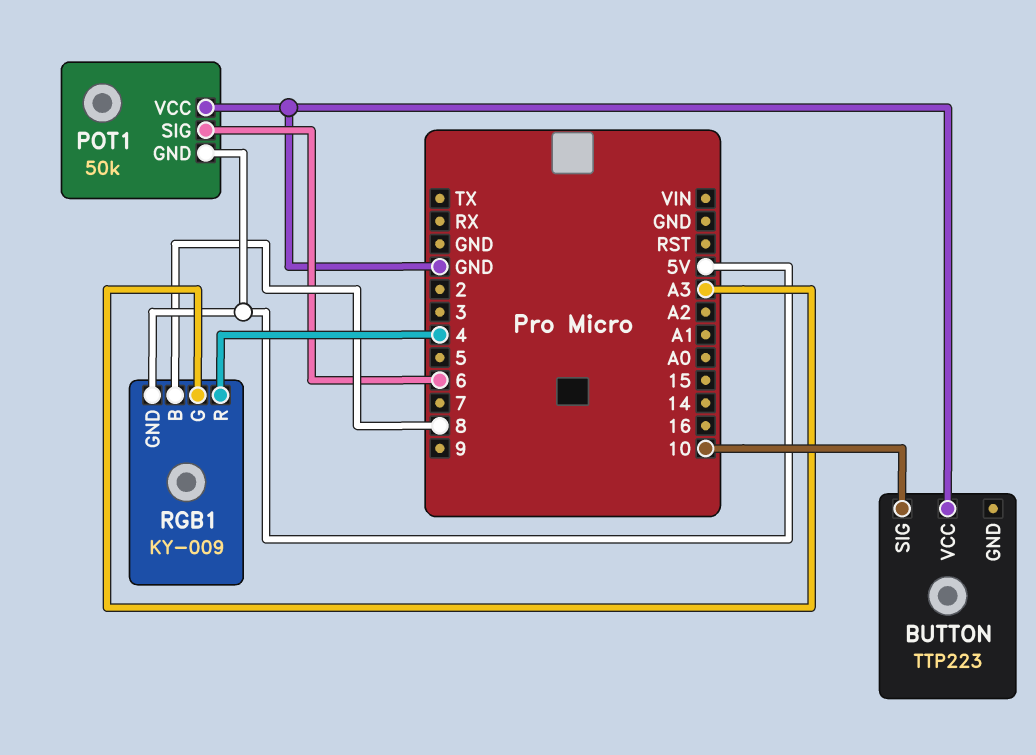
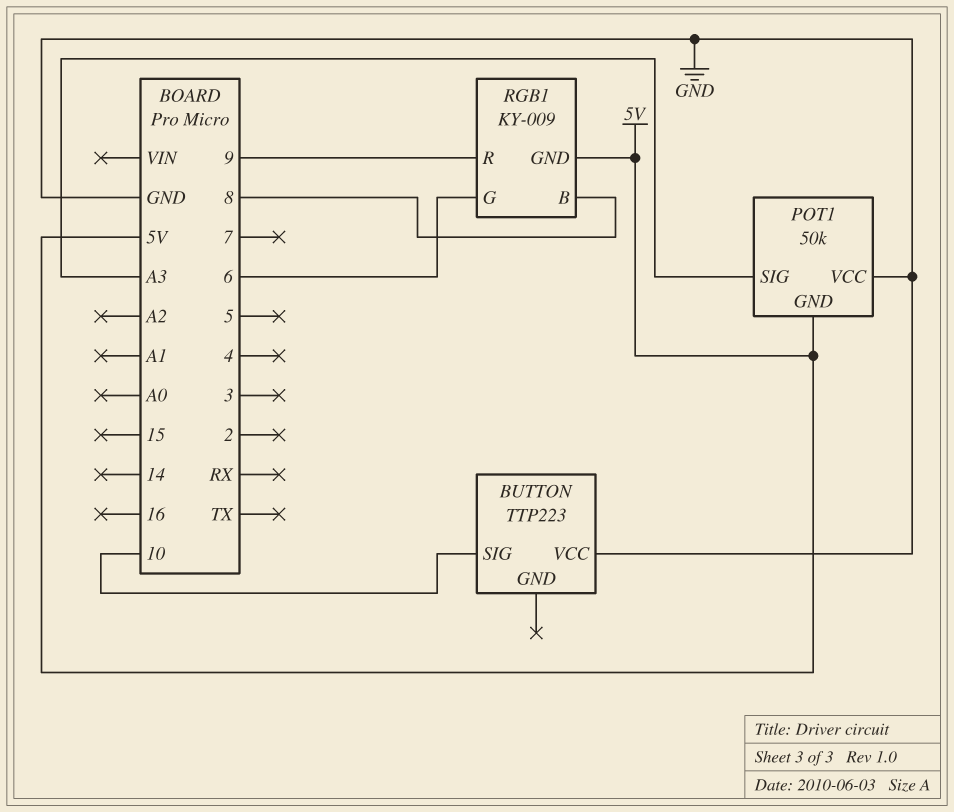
POT1 pin SIG: 6 -> A3
RGB1 pin G: A3 -> 6
RGB1 pin R: 4 -> 9

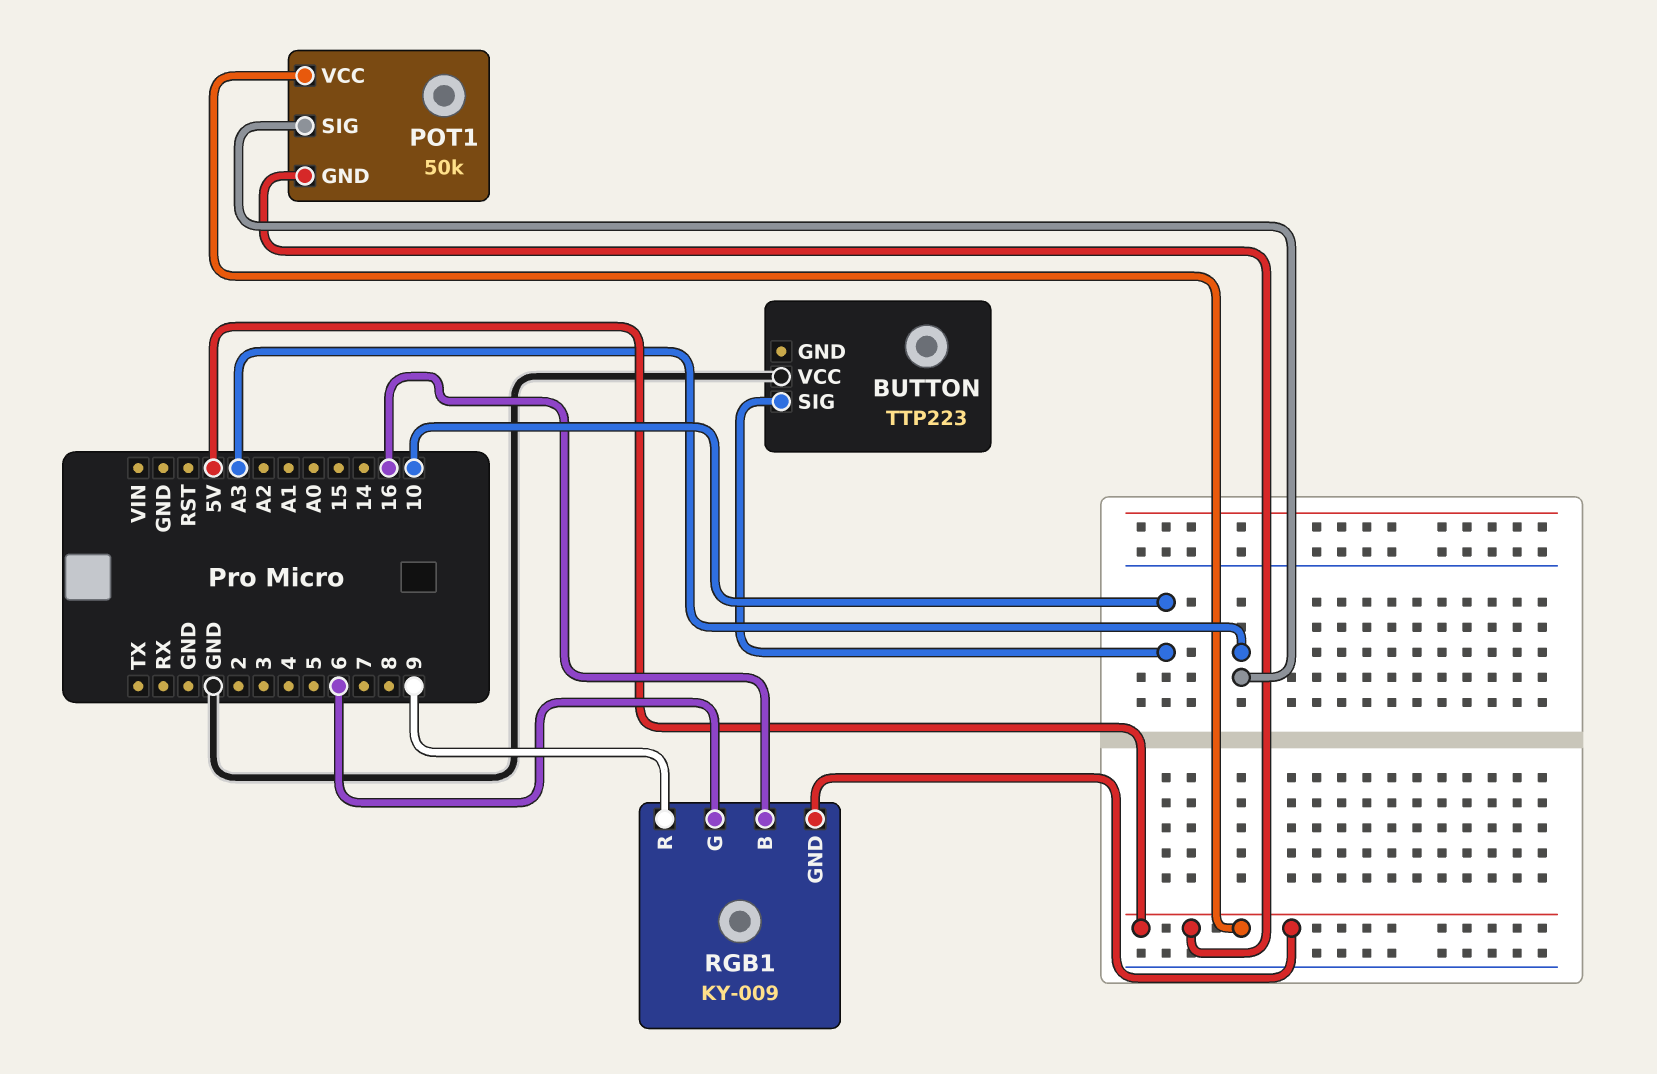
POT1 pin VCC: GND -> 5V
RGB1 pin B: 8 -> 16

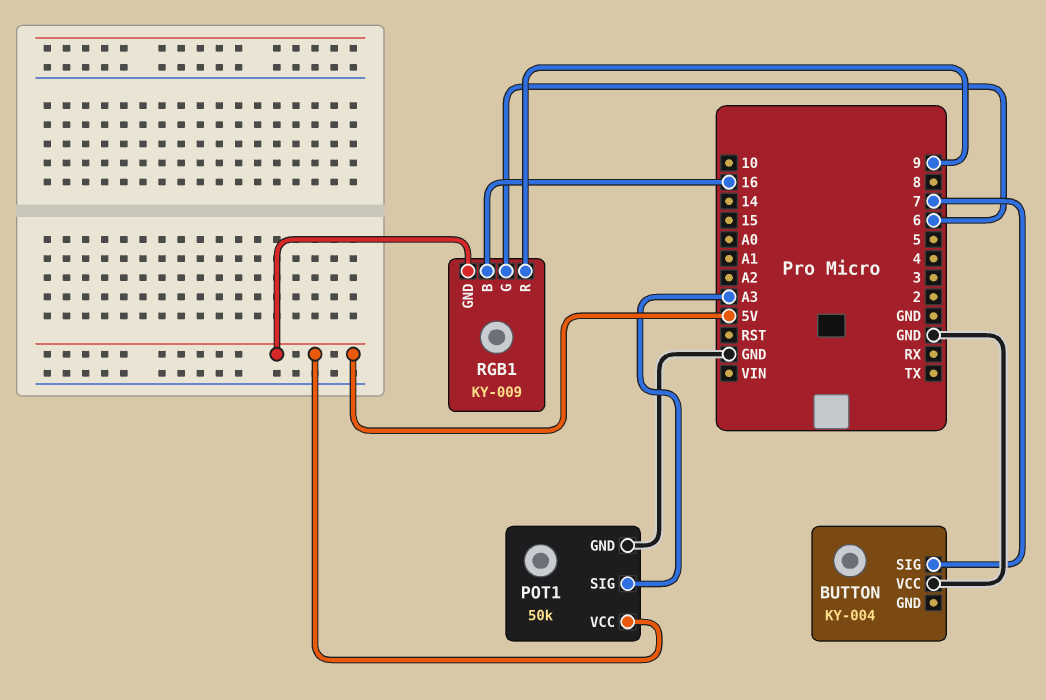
BUTTON: TTP223 -> KY-004
BUTTON pin SIG: 10 -> 7
POT1 pin GND: 5V -> GND

